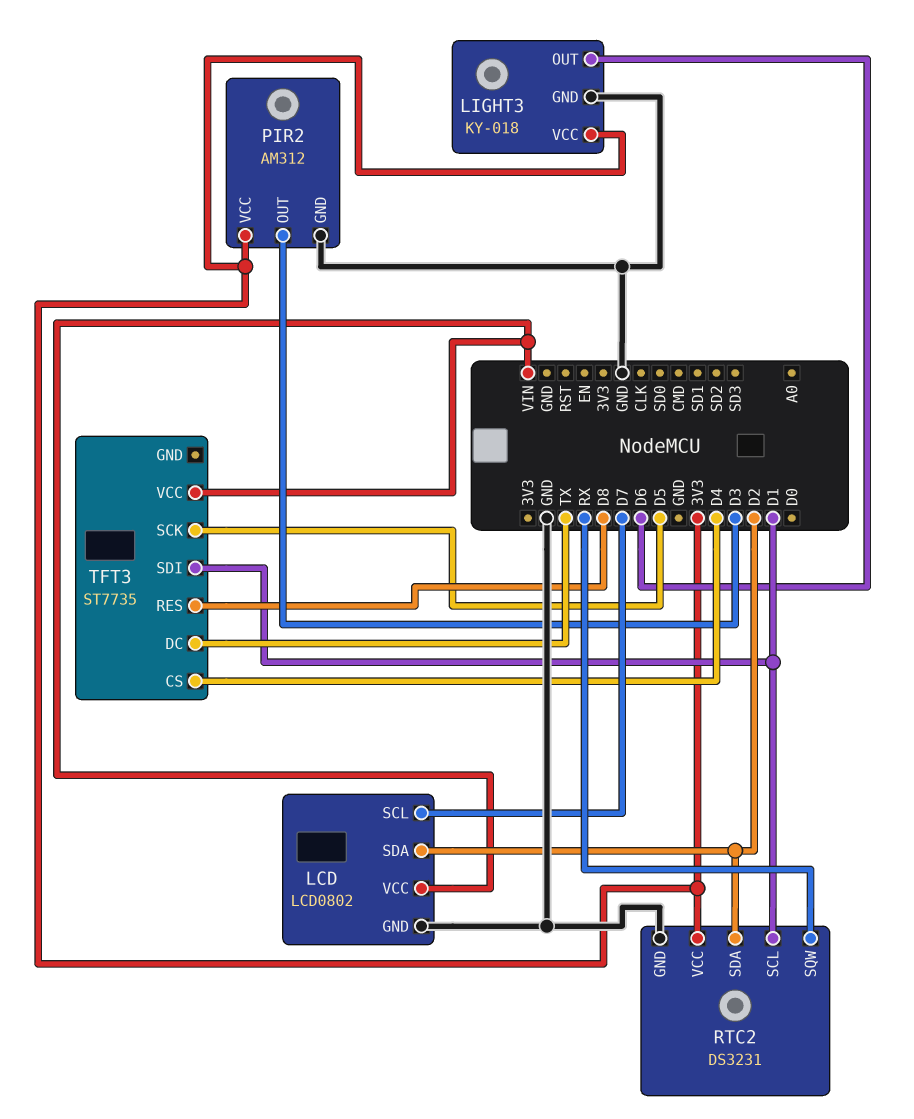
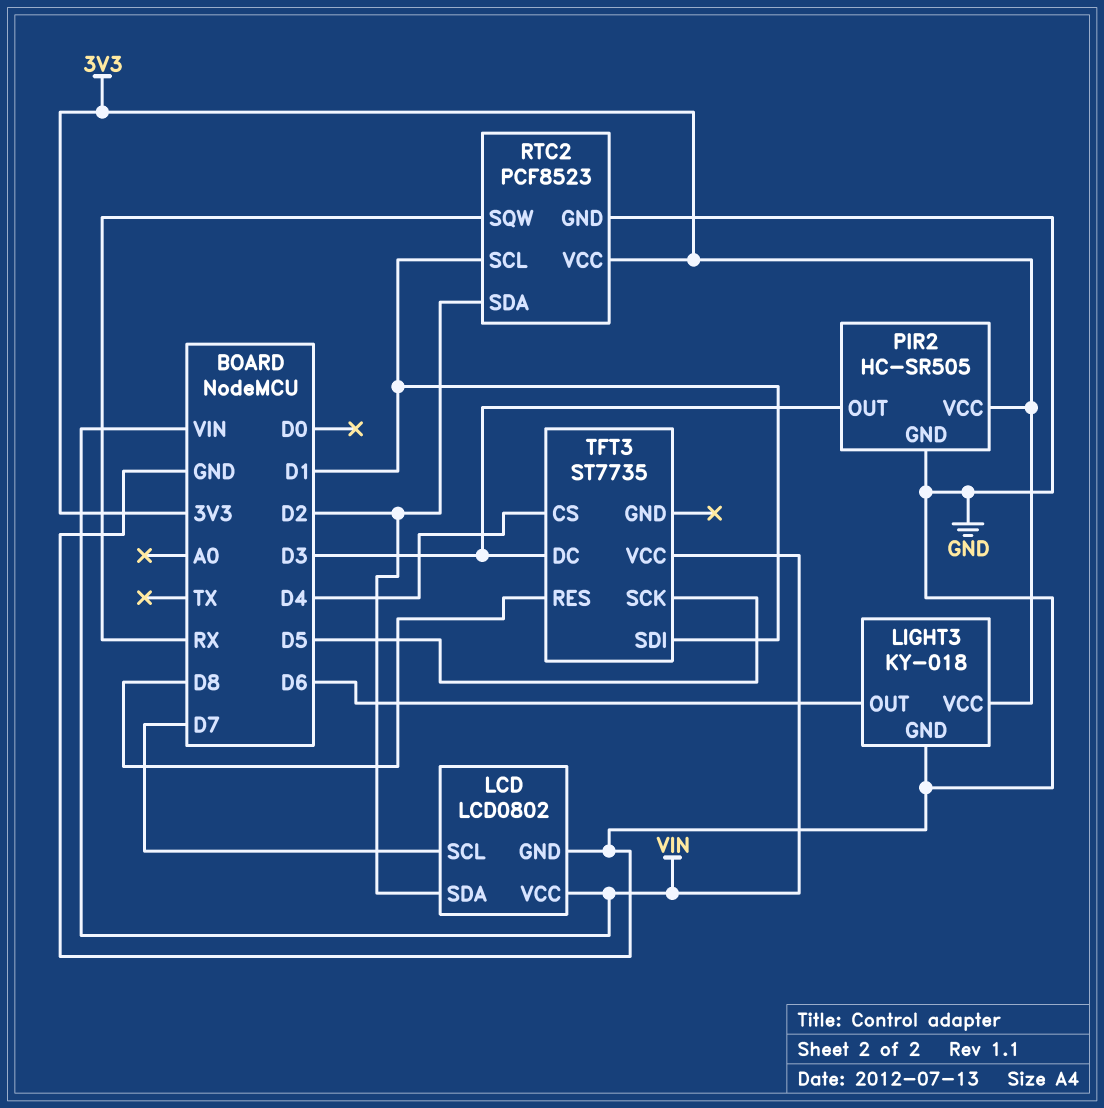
PIR2: AM312 -> HC-SR505
RTC2: DS3231 -> PCF8523
TFT3 pin DC: TX -> D3

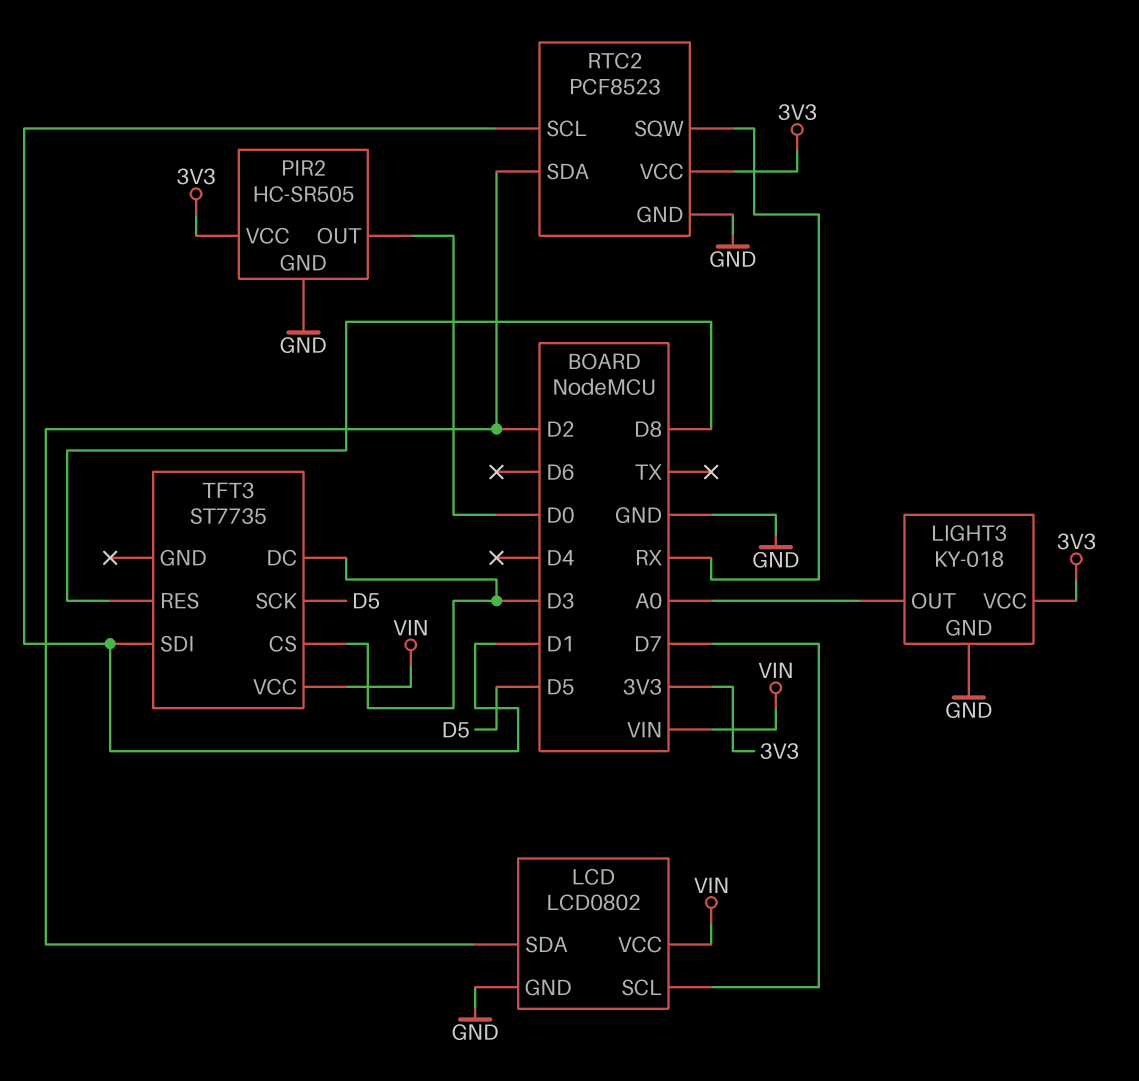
LIGHT3 pin OUT: D6 -> A0
PIR2 pin OUT: D3 -> D0
TFT3 pin CS: D4 -> D3

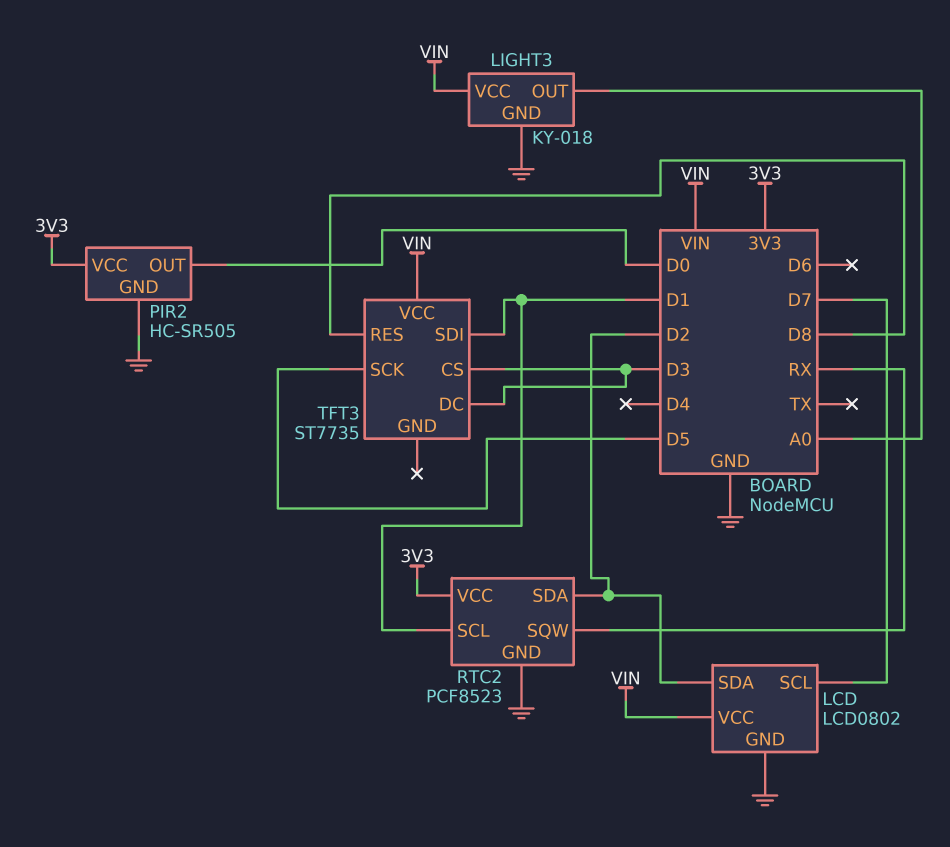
LIGHT3 pin VCC: 3V3 -> VIN

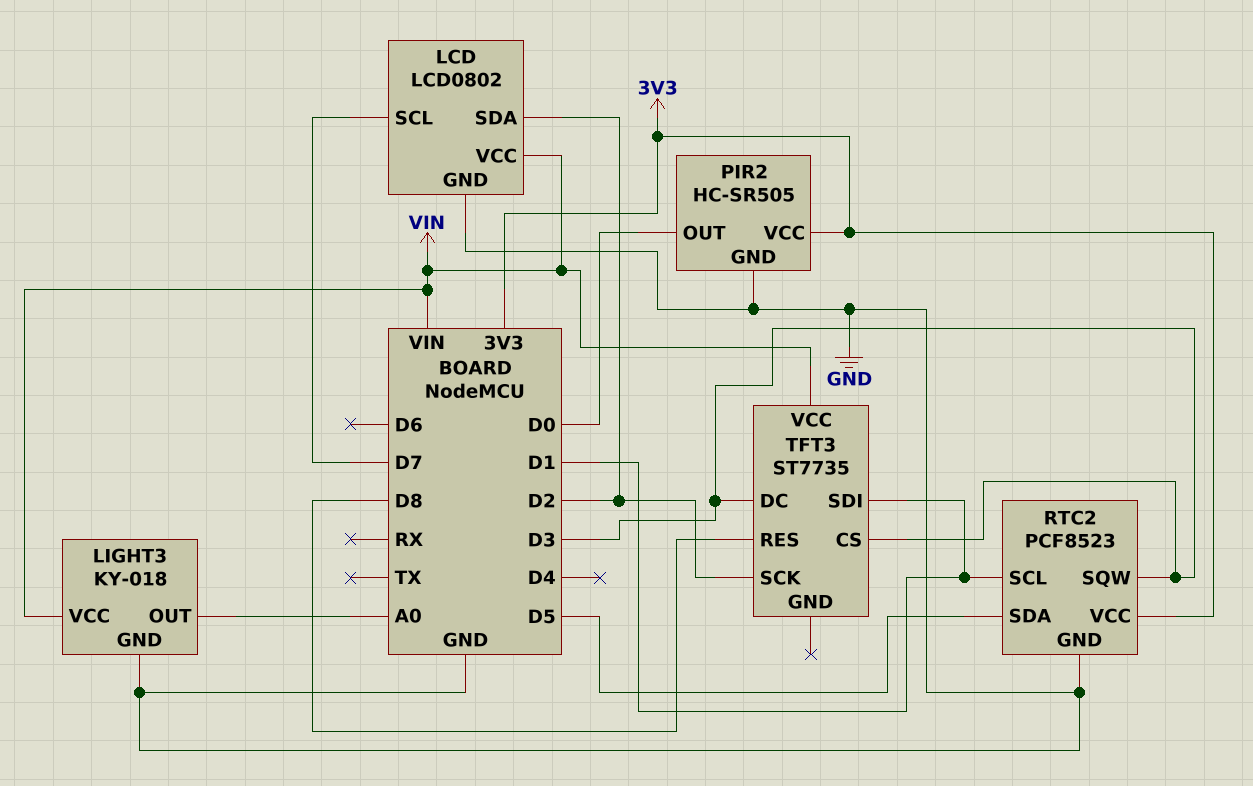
RTC2 pin SDA: D2 -> D5
RTC2 pin SQW: RX -> D3
TFT3 pin SCK: D5 -> D2

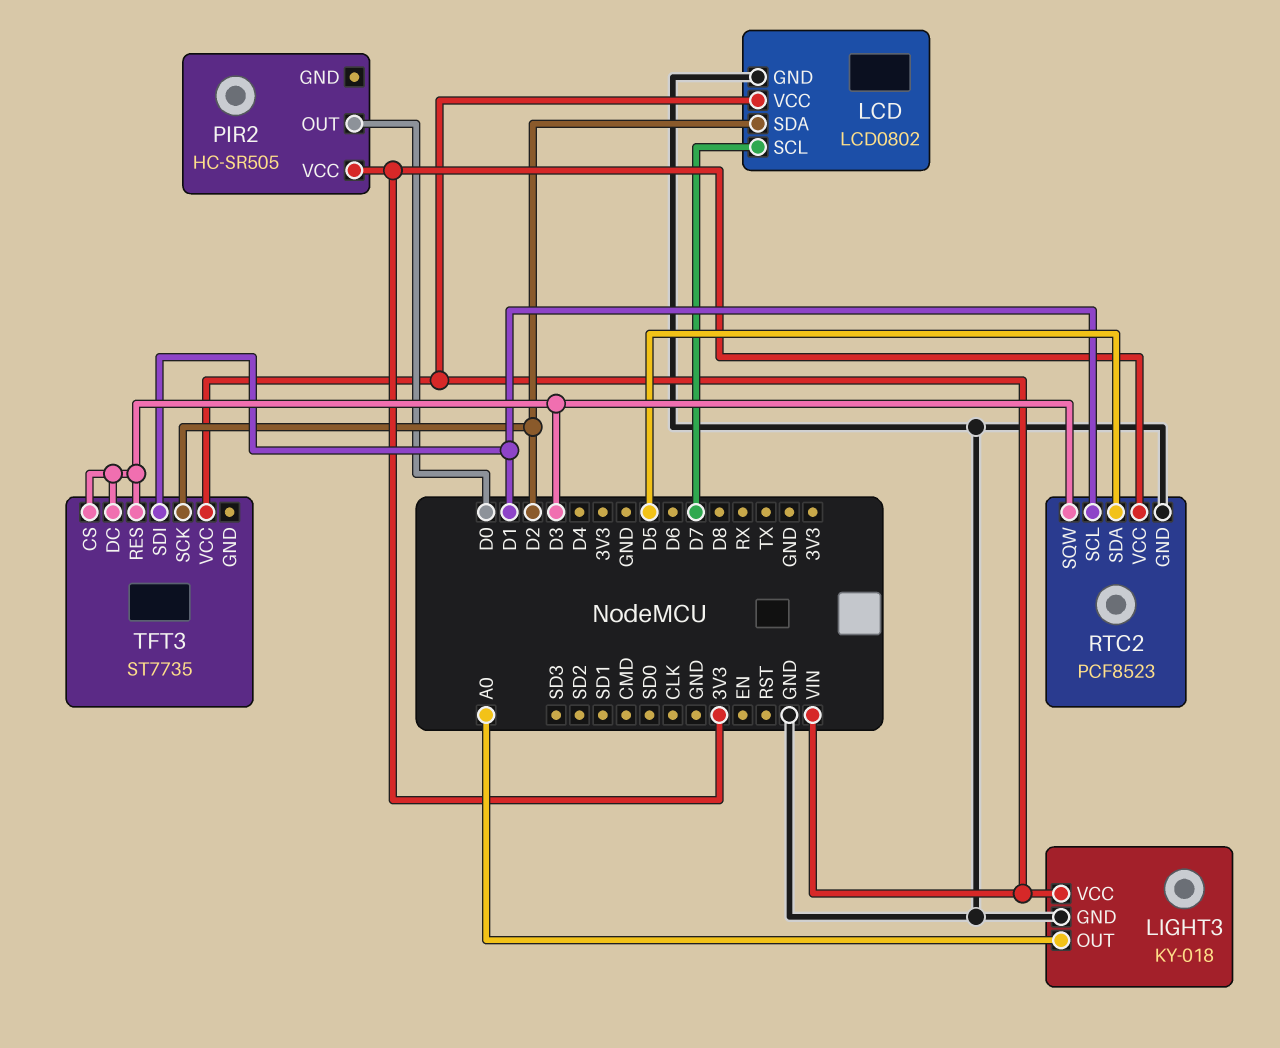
PIR2 pin GND: GND -> none
TFT3 pin RES: D8 -> D3

